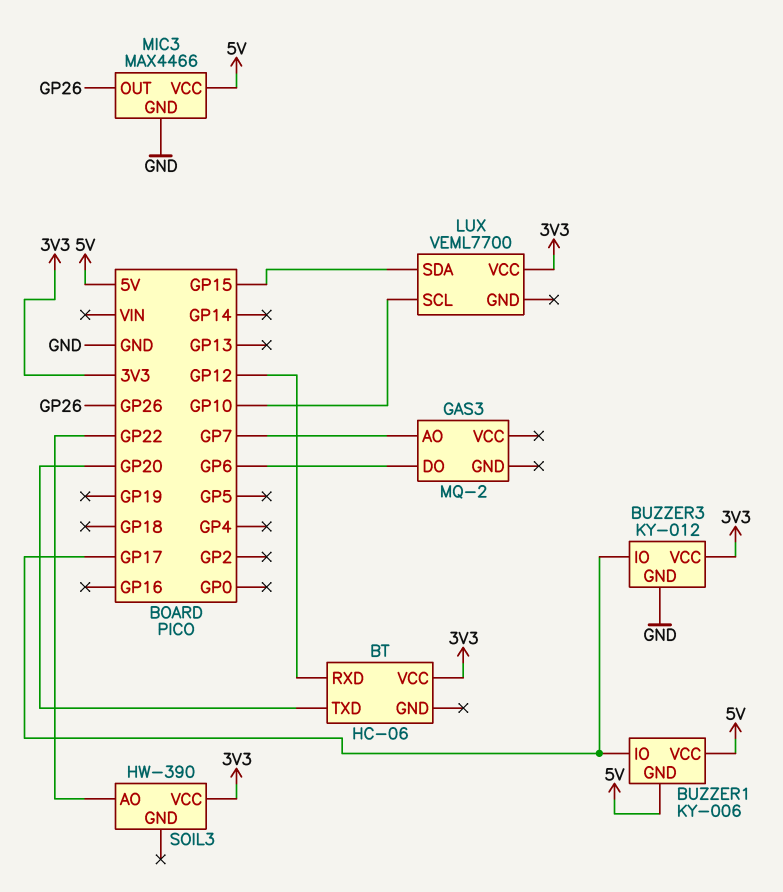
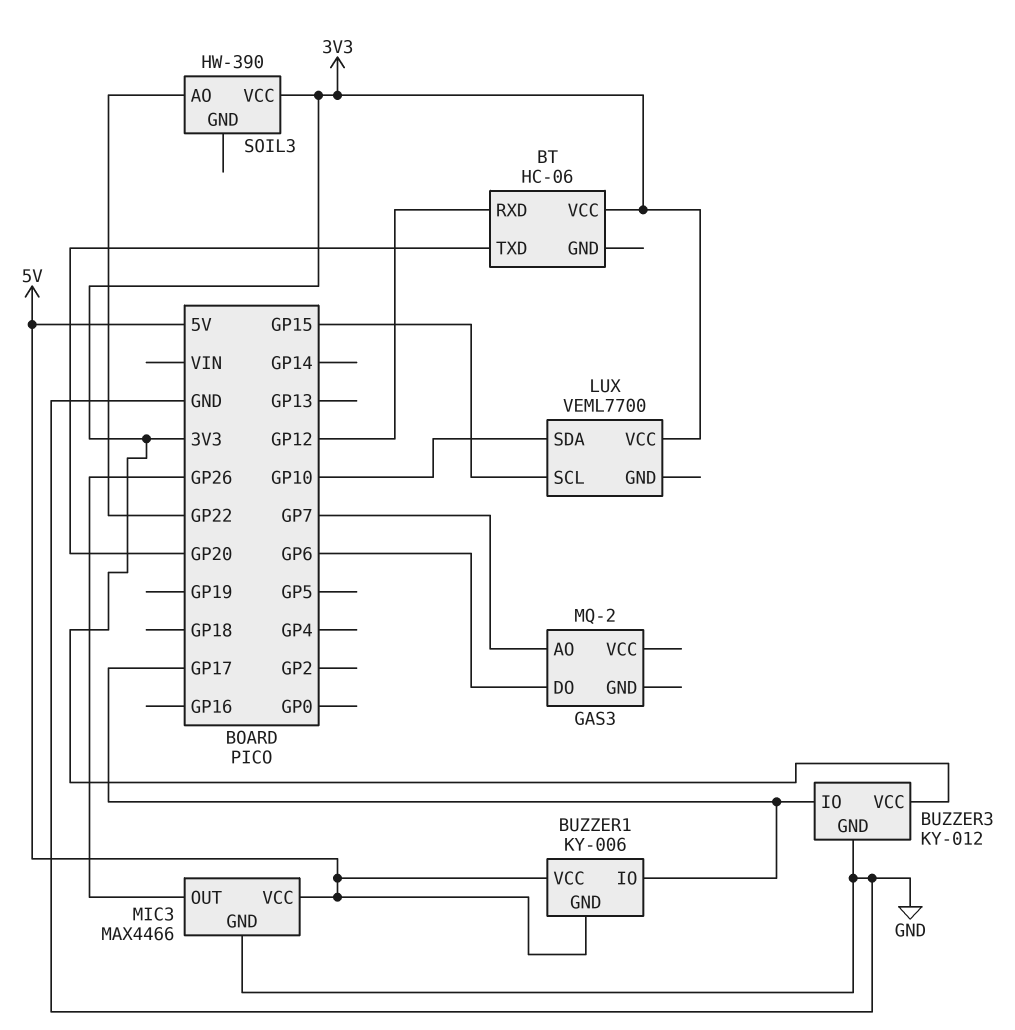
LUX pin SCL: GP10 -> GP15
LUX pin SDA: GP15 -> GP10

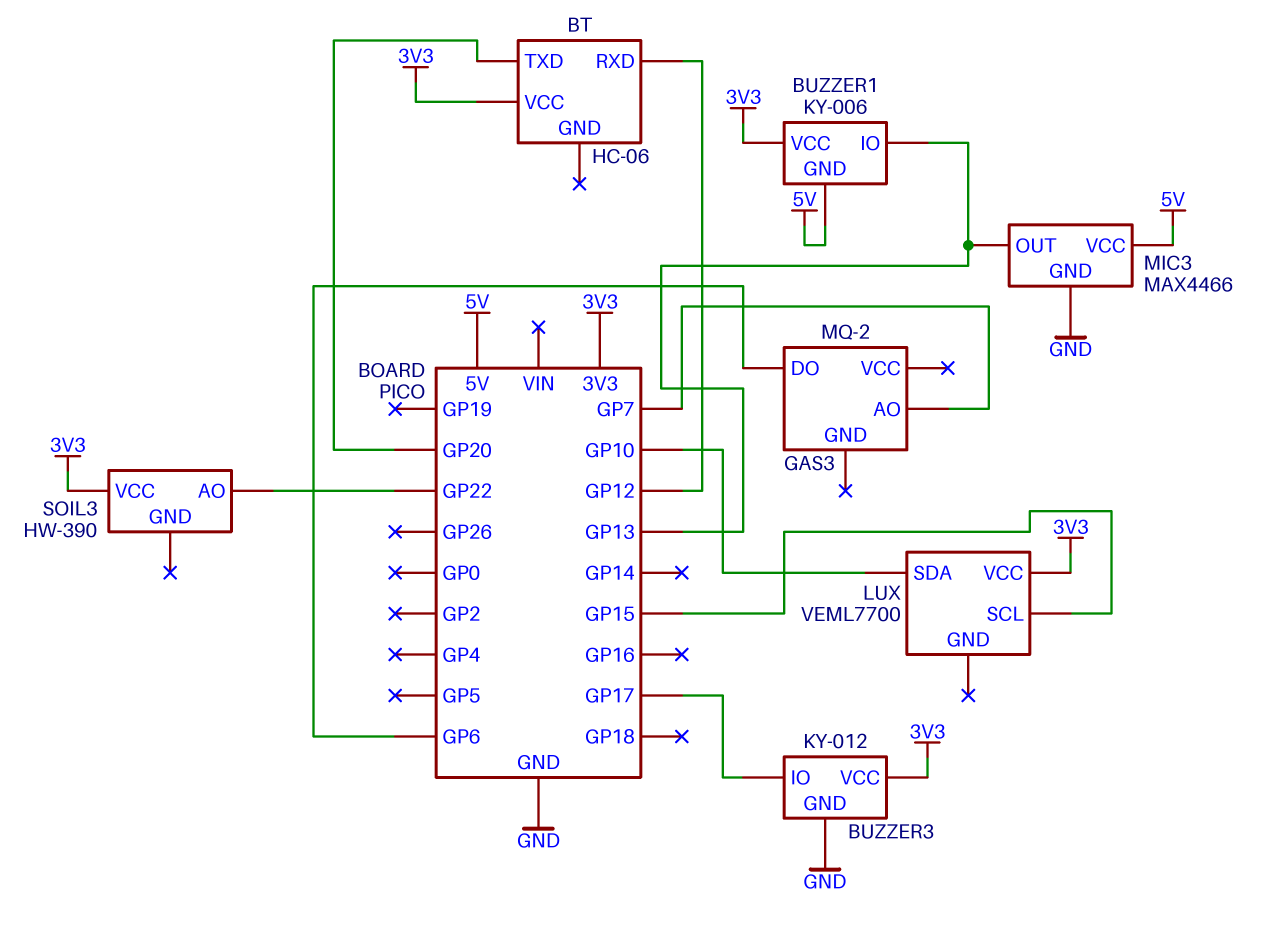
BUZZER1 pin IO: GP17 -> GP13
BUZZER1 pin VCC: 5V -> 3V3
MIC3 pin OUT: GP26 -> GP13

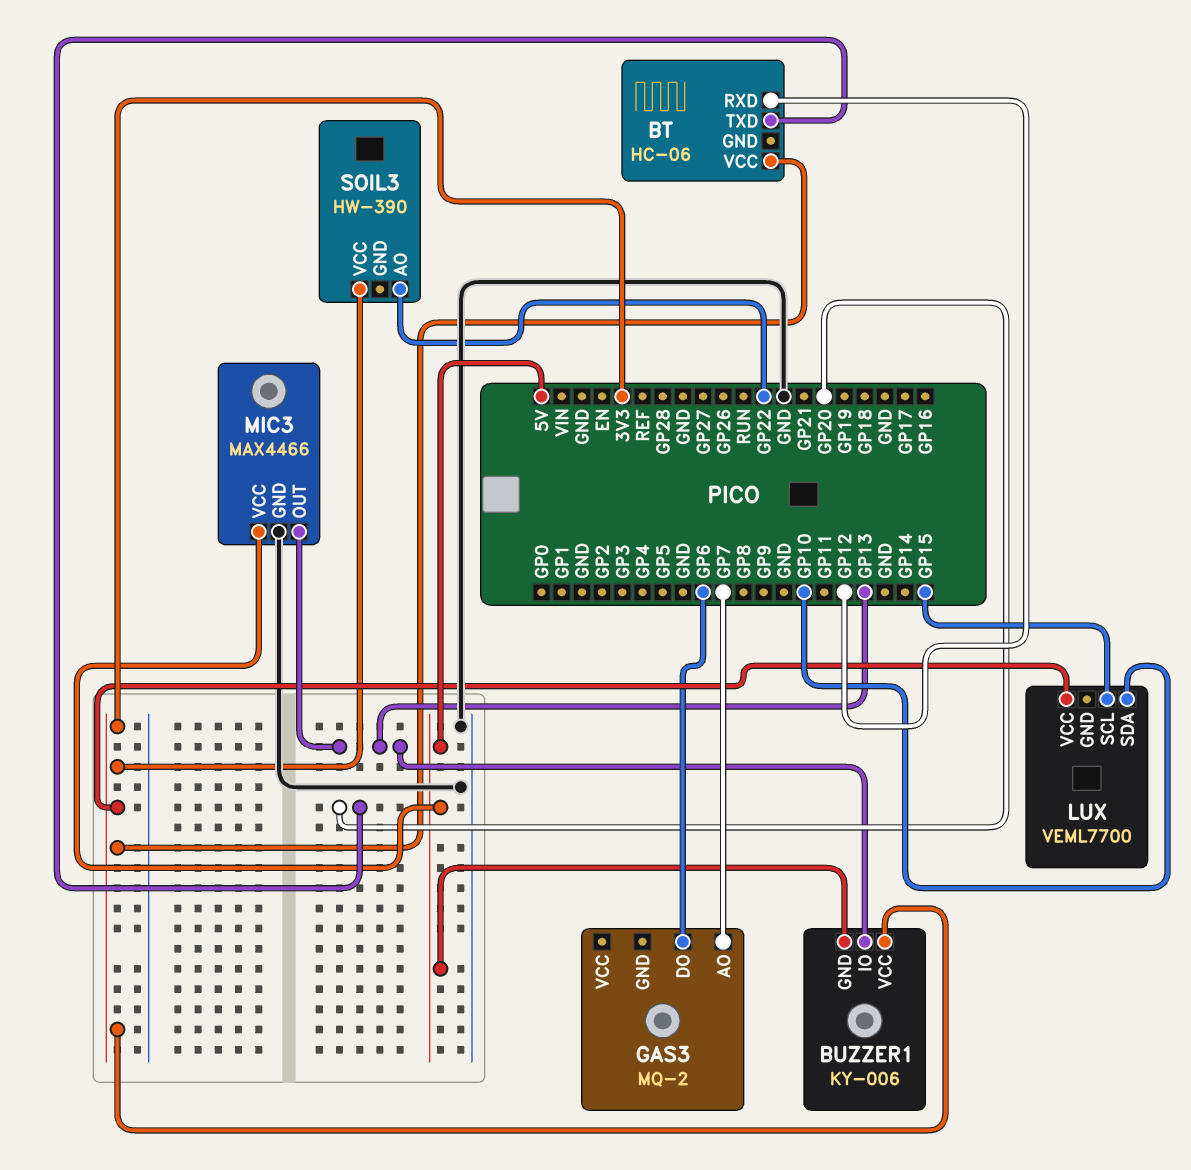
BUZZER3: KY-012 -> none
BUZZER3 pin GND: GND -> none
BUZZER3 pin IO: GP17 -> none
BUZZER3 pin VCC: 3V3 -> none

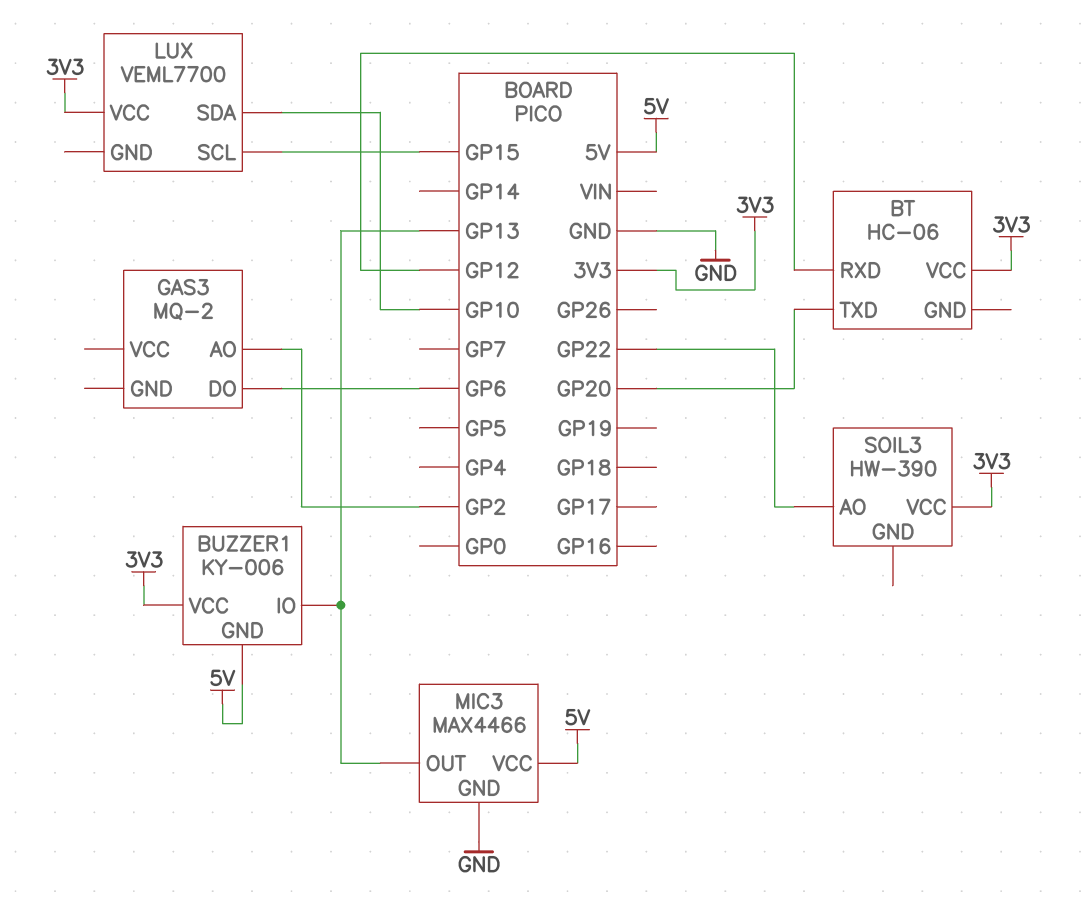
GAS3 pin AO: GP7 -> GP2

